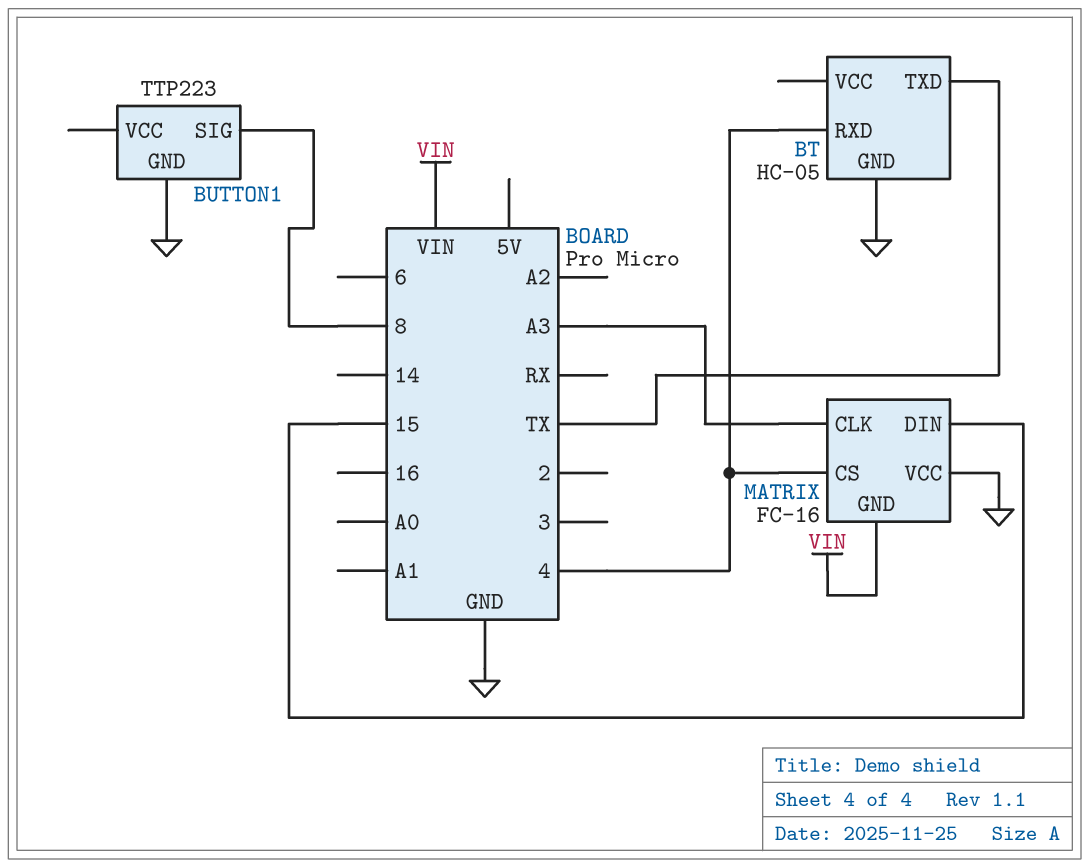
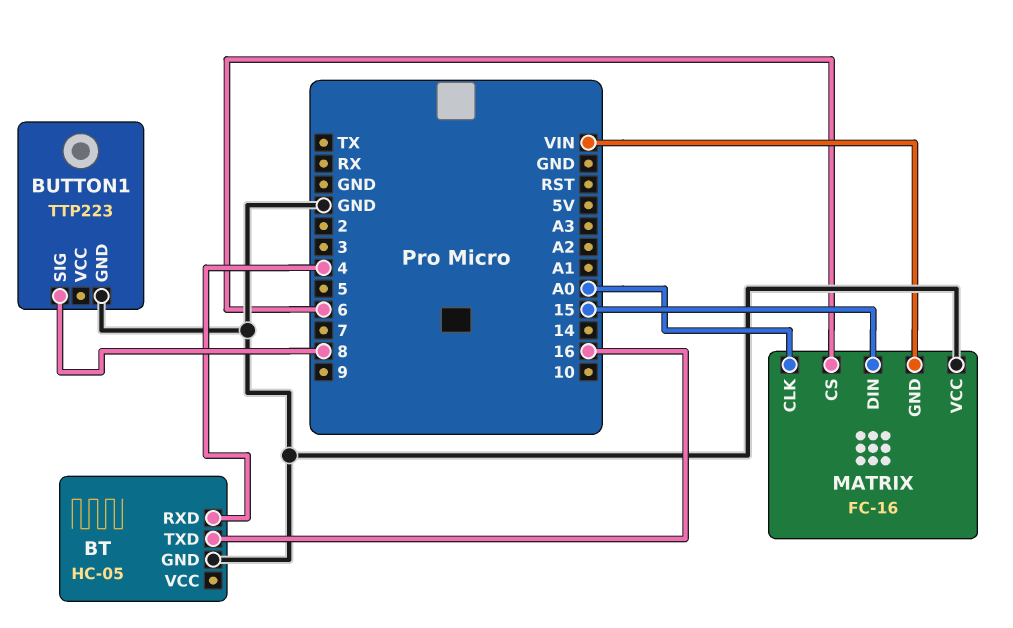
BT pin TXD: TX -> 16
MATRIX pin CLK: A3 -> A0
MATRIX pin CS: 4 -> 6

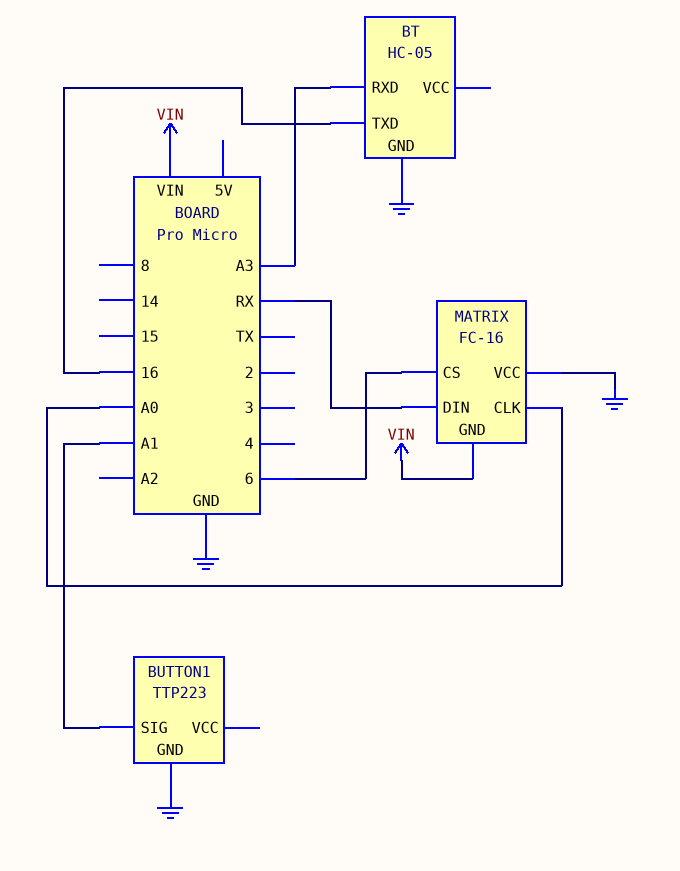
BT pin RXD: 4 -> A3
BUTTON1 pin SIG: 8 -> A1
MATRIX pin DIN: 15 -> RX

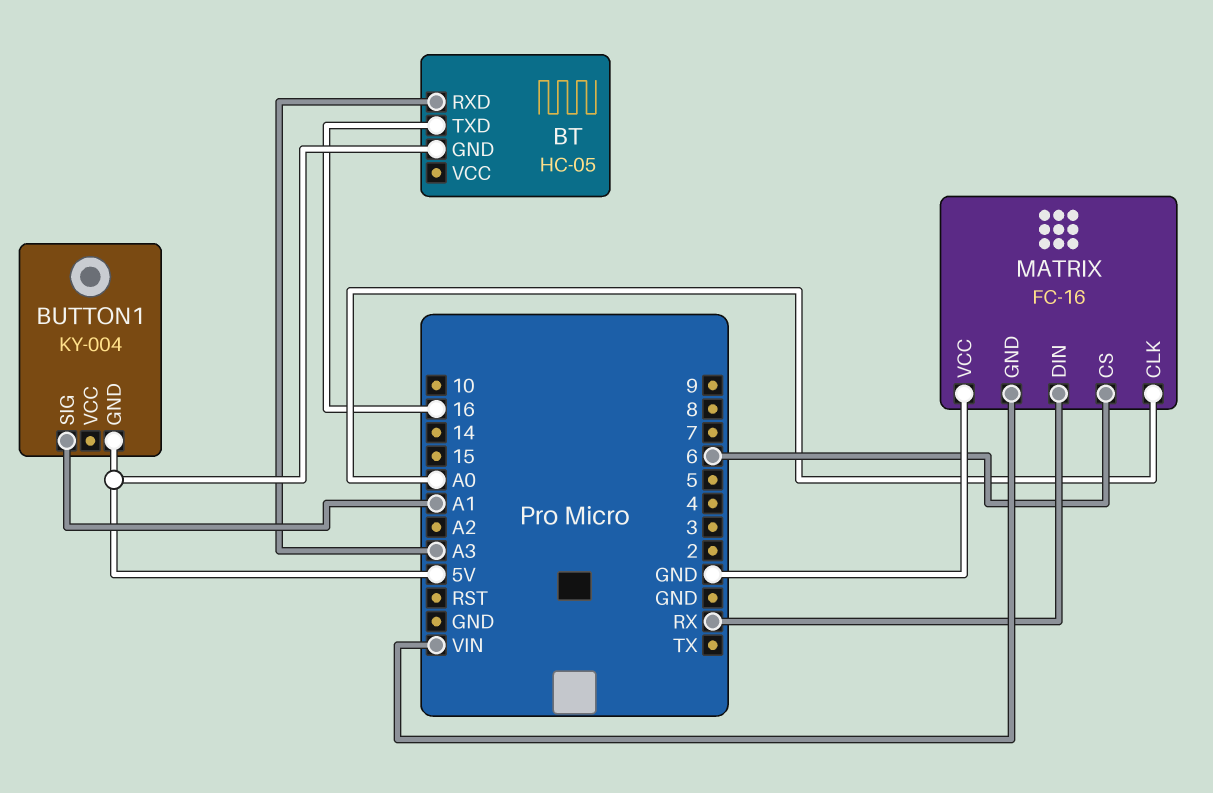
BT pin GND: GND -> 5V
BUTTON1: TTP223 -> KY-004
BUTTON1 pin GND: GND -> 5V

